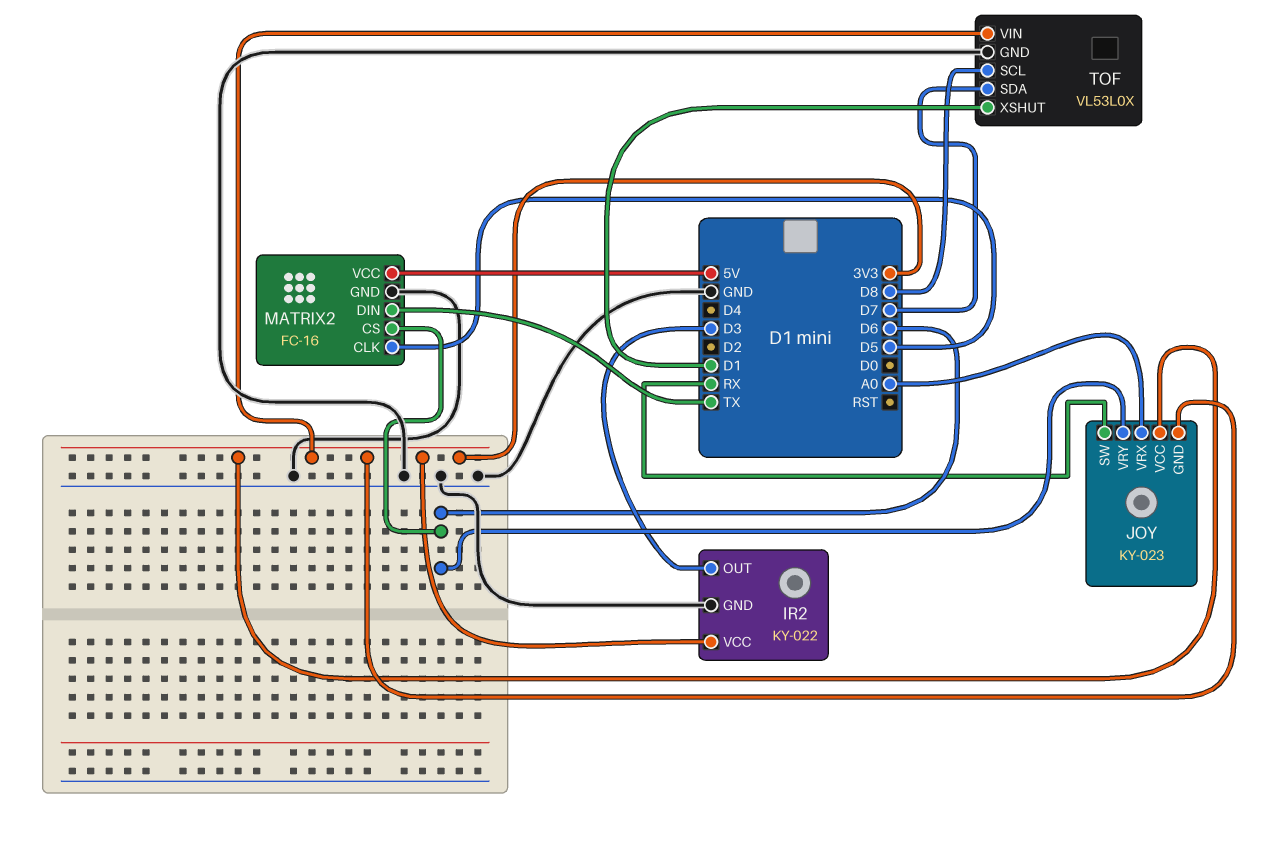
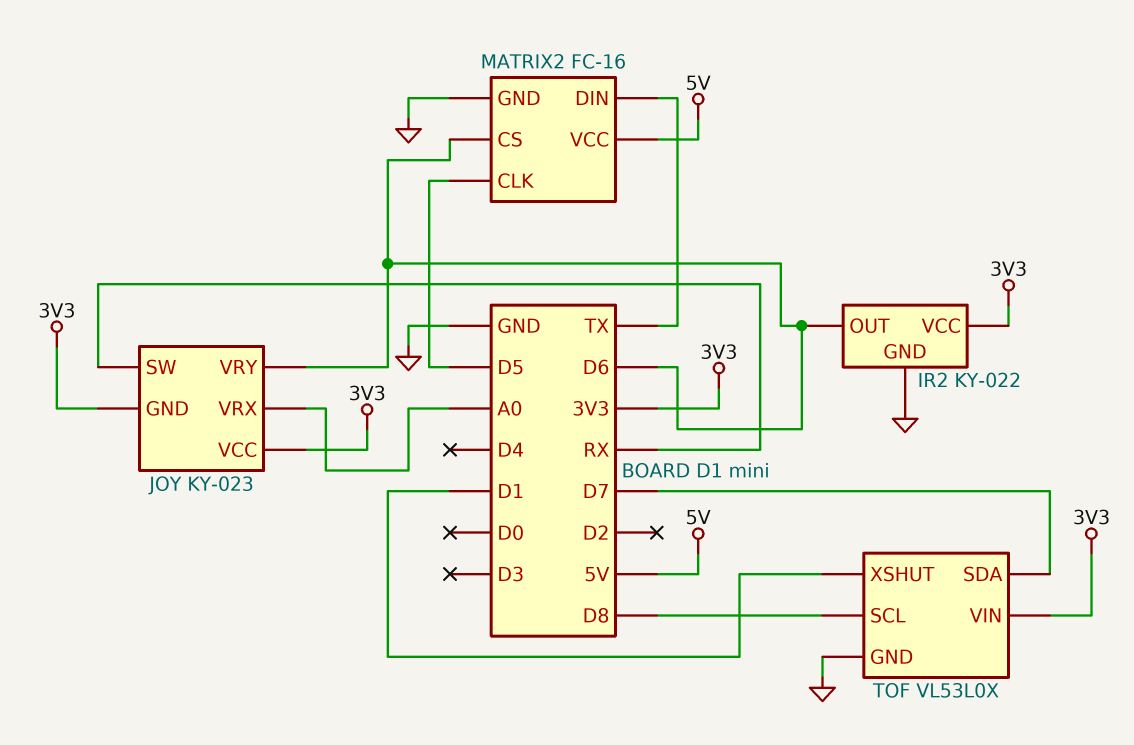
IR2 pin OUT: D3 -> D6

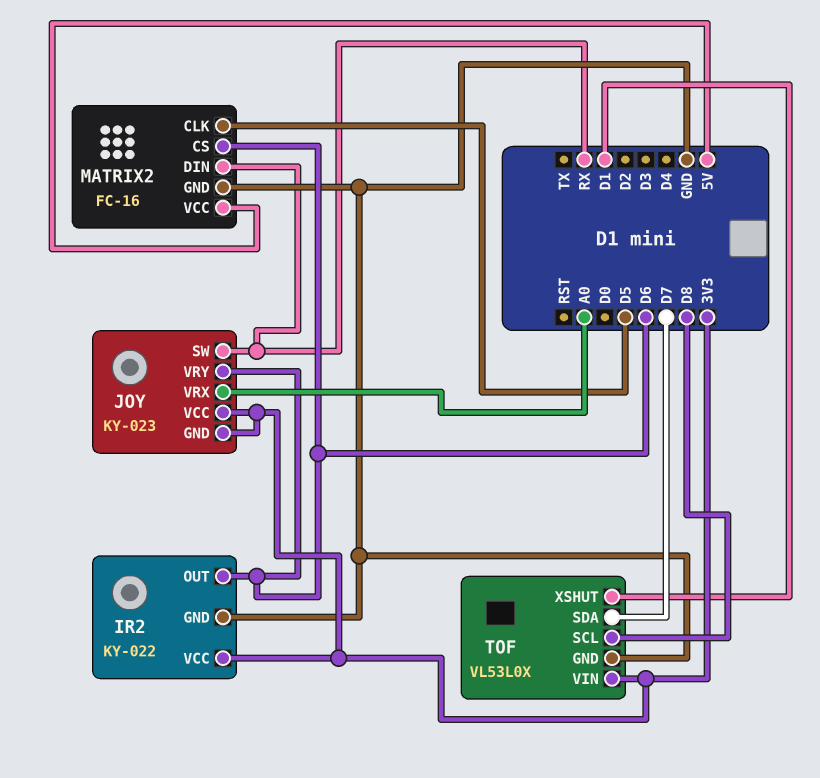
MATRIX2 pin DIN: TX -> RX

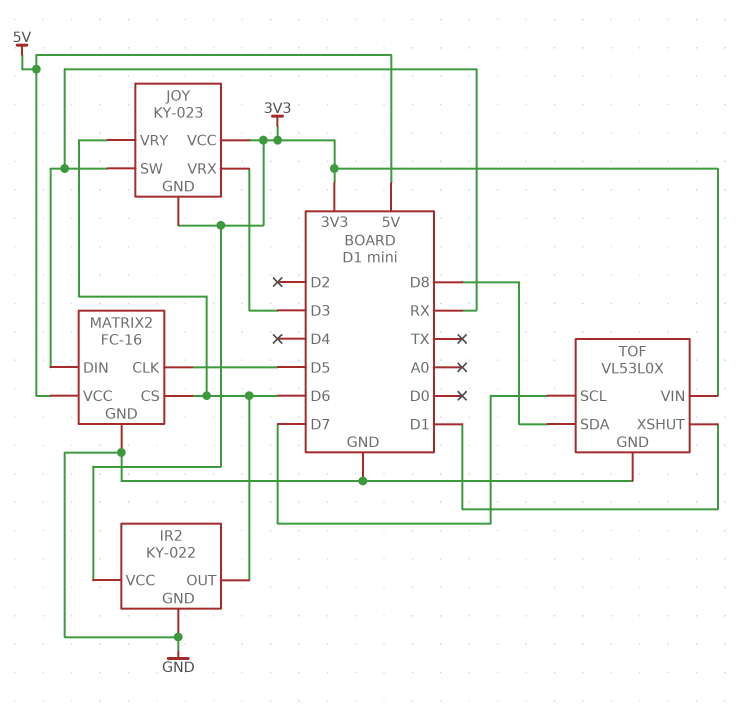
JOY pin VRX: A0 -> D3
TOF pin SCL: D8 -> D7
TOF pin SDA: D7 -> D8

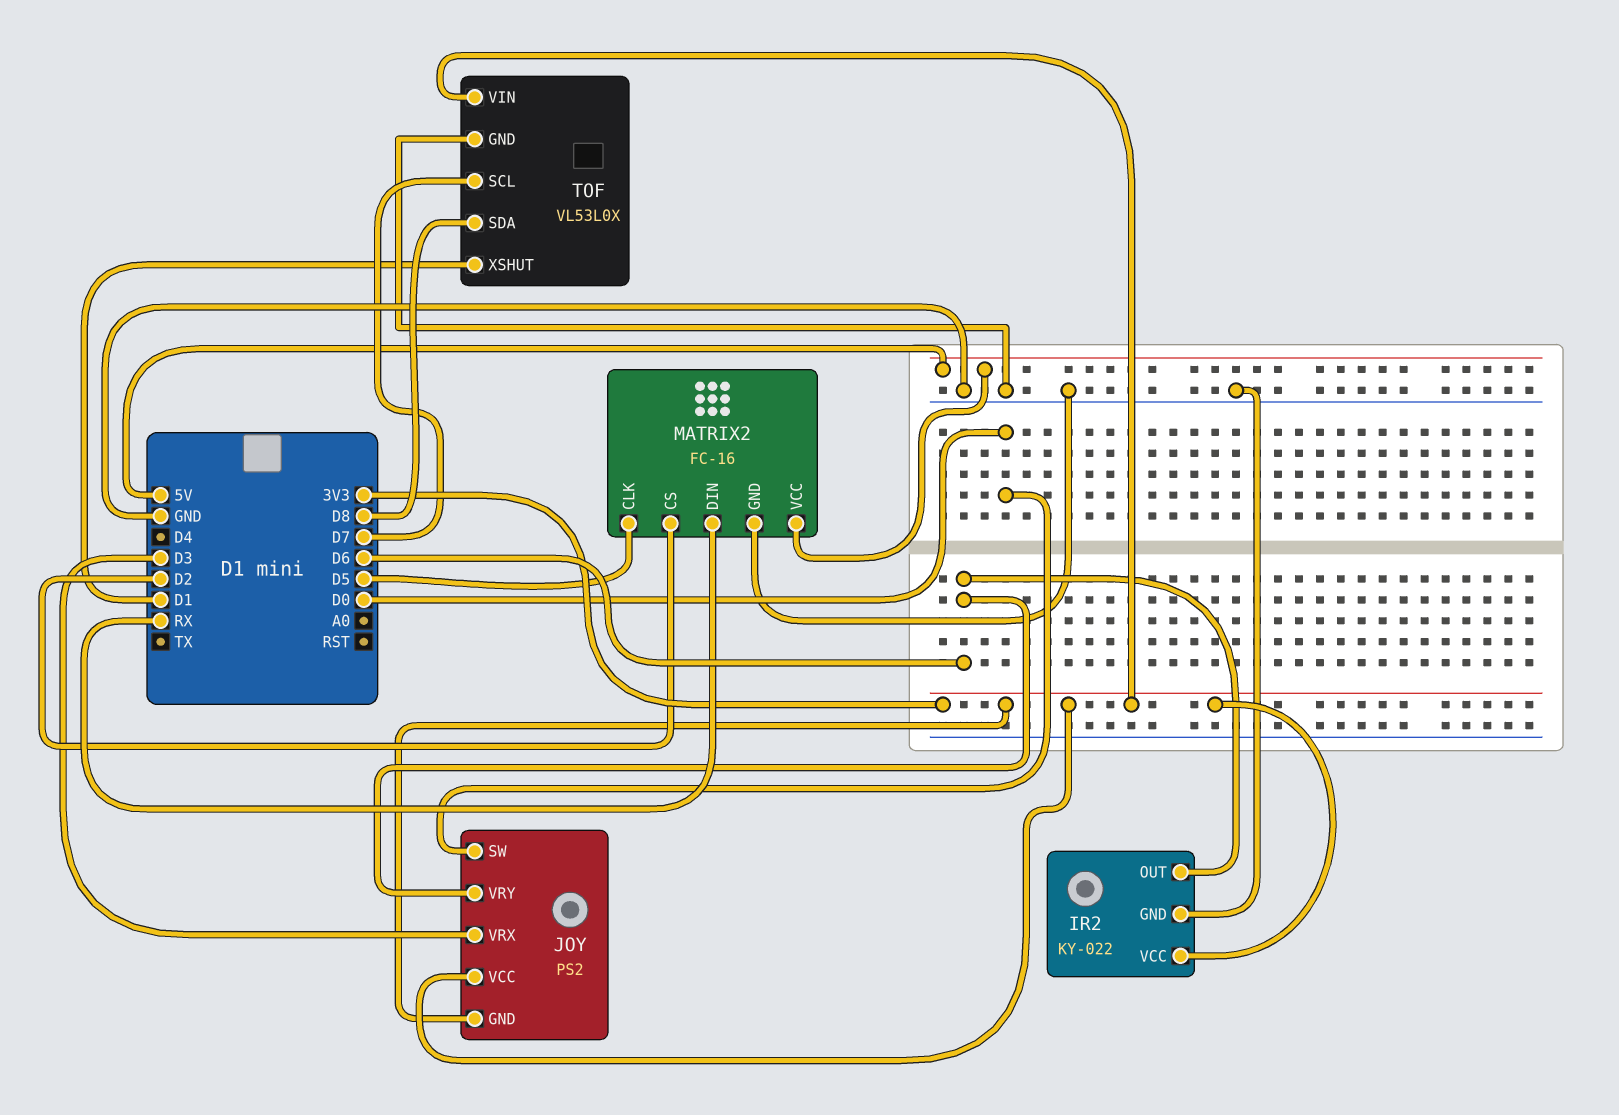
JOY: KY-023 -> PS2
JOY pin SW: RX -> D0
MATRIX2 pin CS: D6 -> D2

